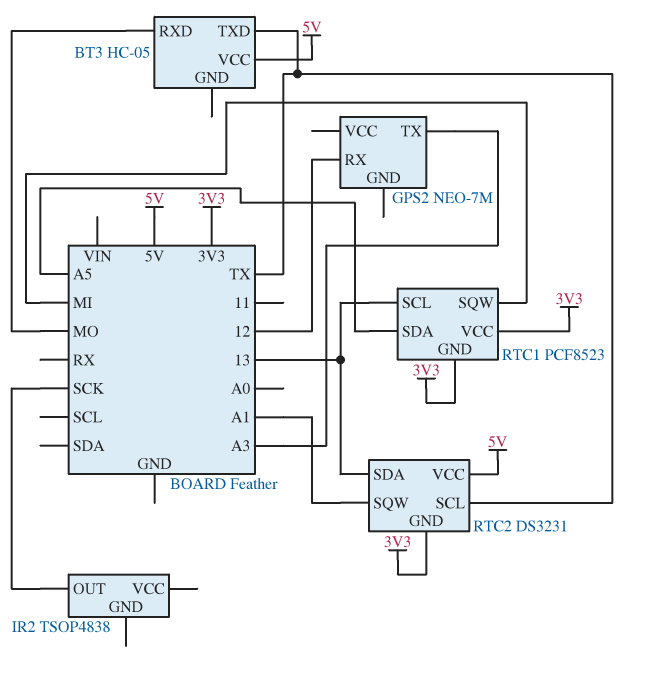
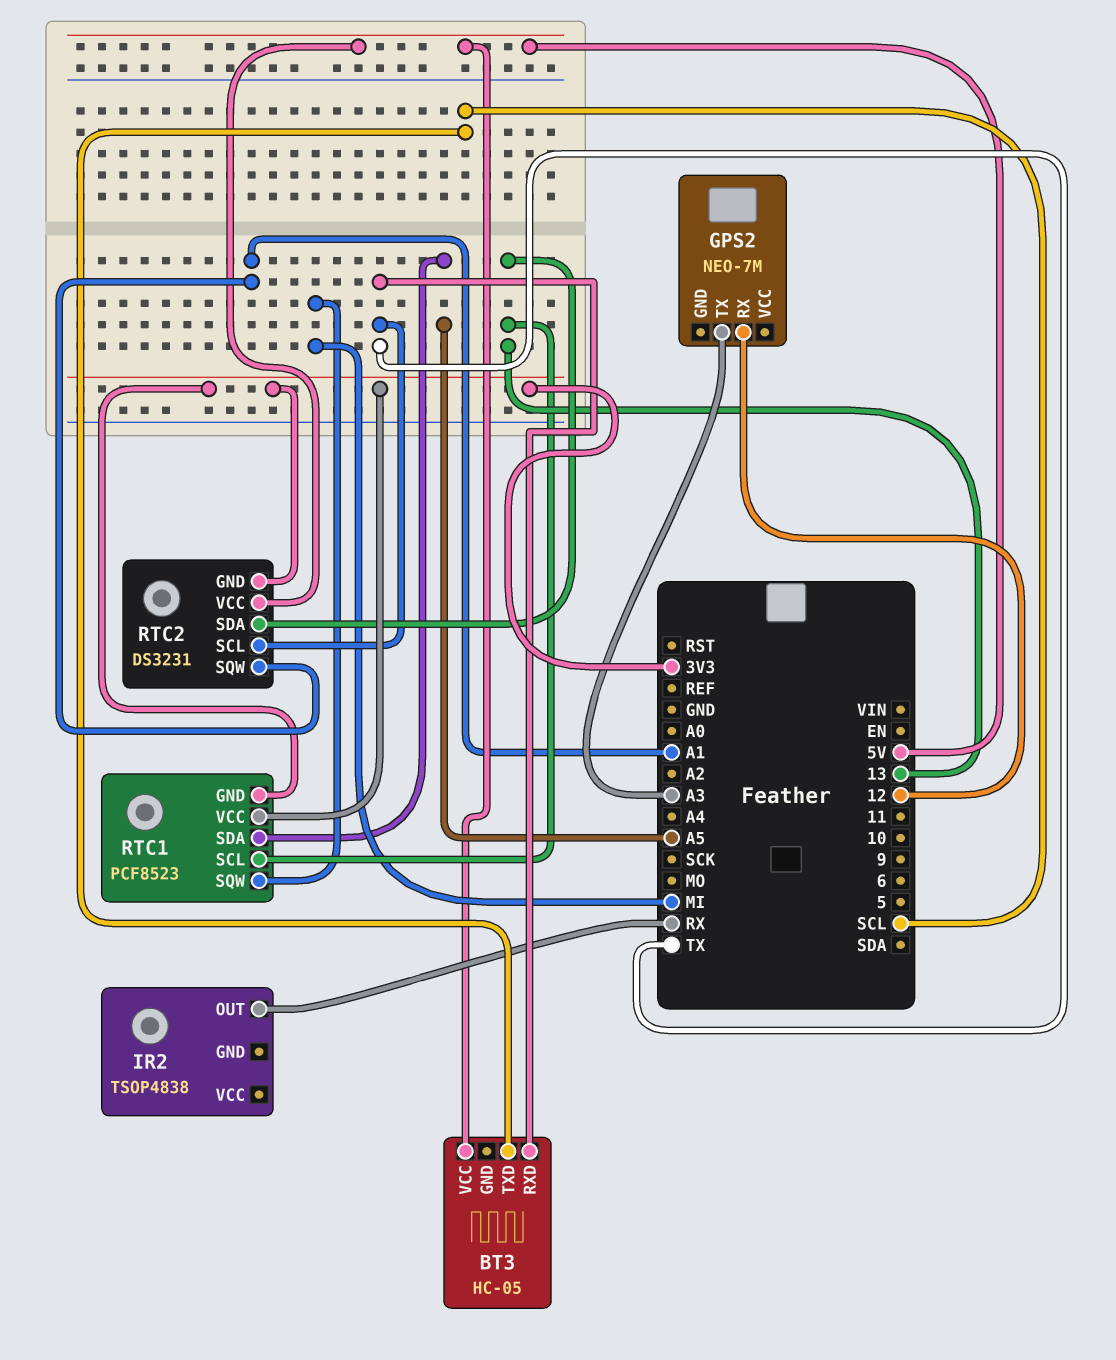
BT3 pin RXD: MO -> TX
BT3 pin TXD: TX -> SCL
IR2 pin OUT: SCK -> RX

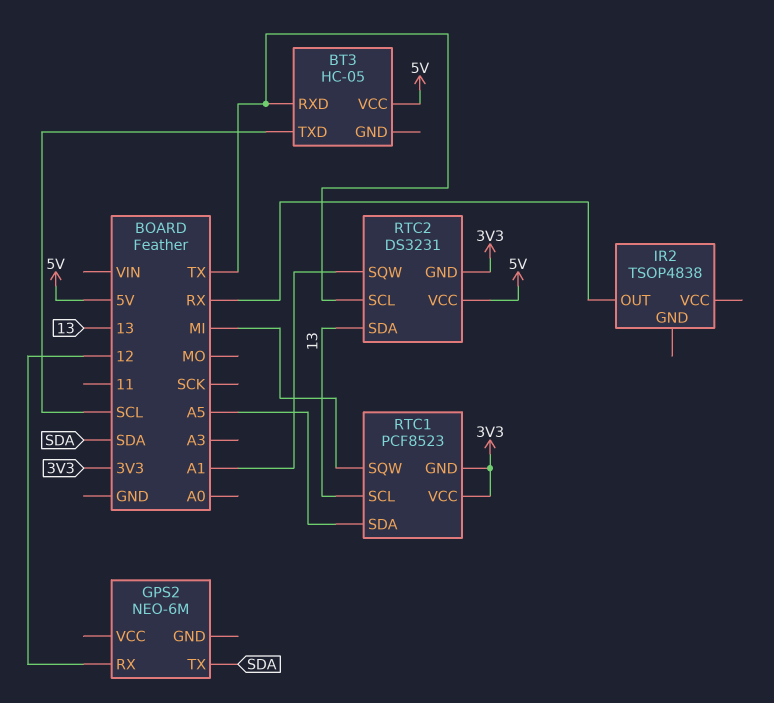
GPS2: NEO-7M -> NEO-6M
GPS2 pin TX: A3 -> SDA

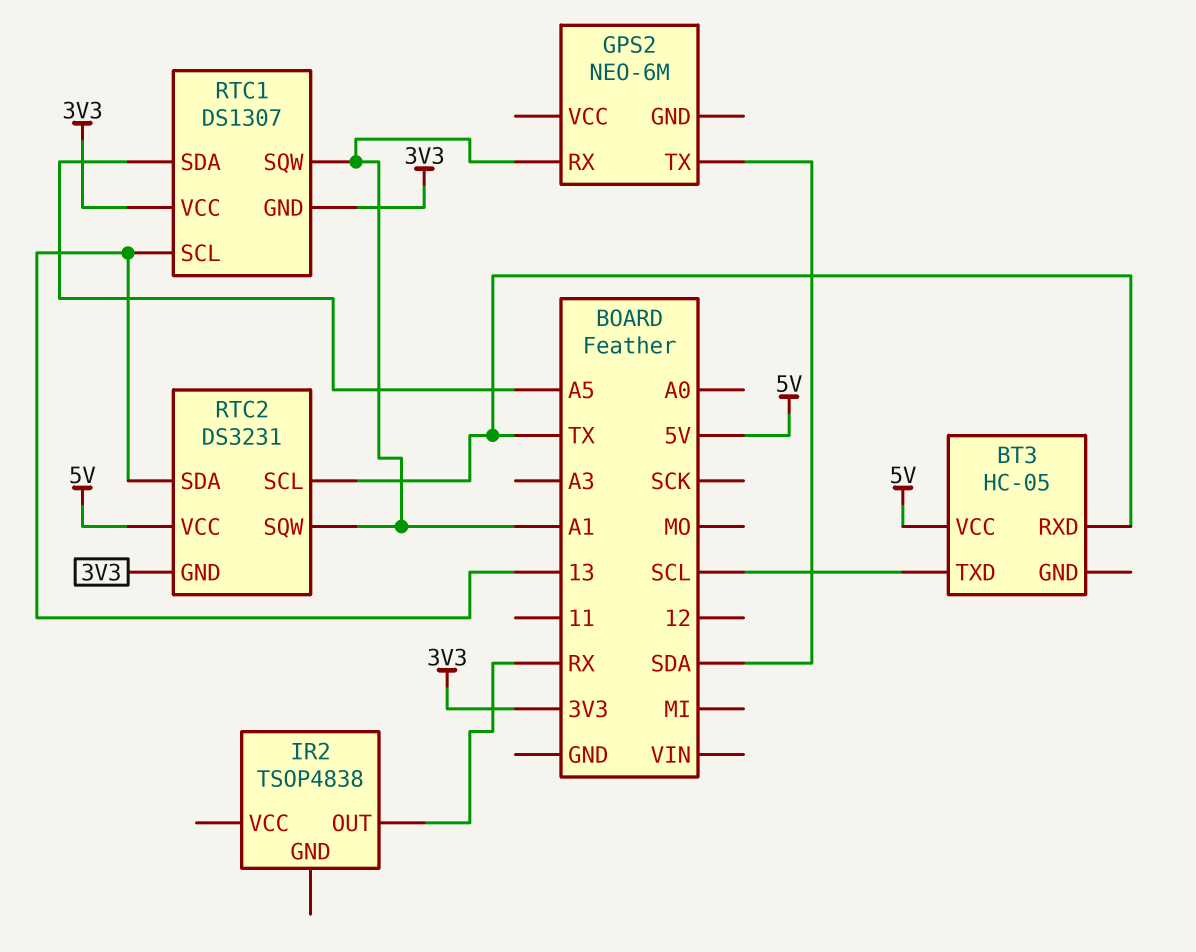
GPS2 pin RX: 12 -> A1
RTC1: PCF8523 -> DS1307
RTC1 pin SQW: MI -> A1

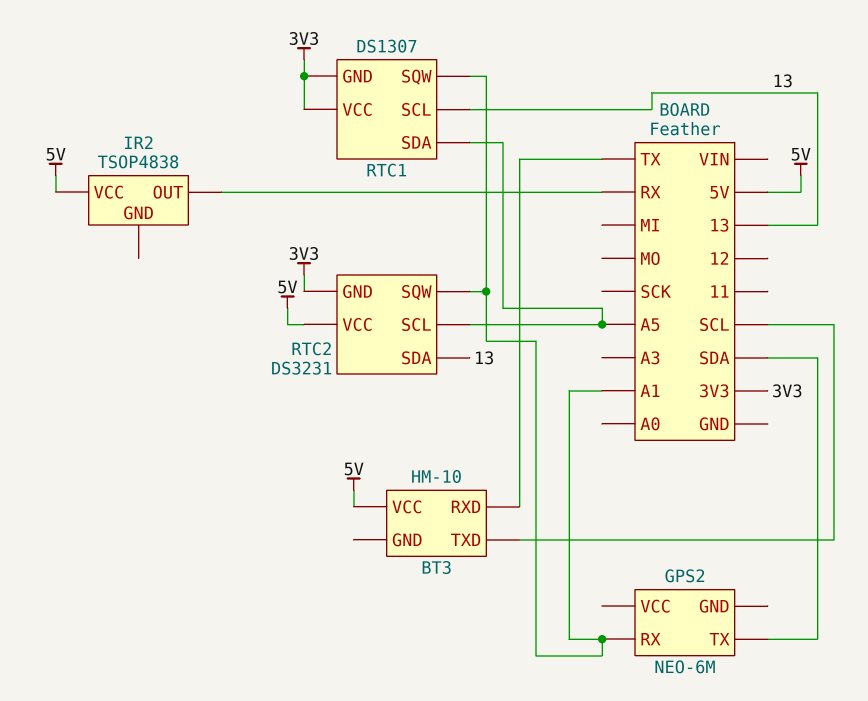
BT3: HC-05 -> HM-10
IR2 pin VCC: none -> 5V
RTC2 pin SCL: TX -> A5

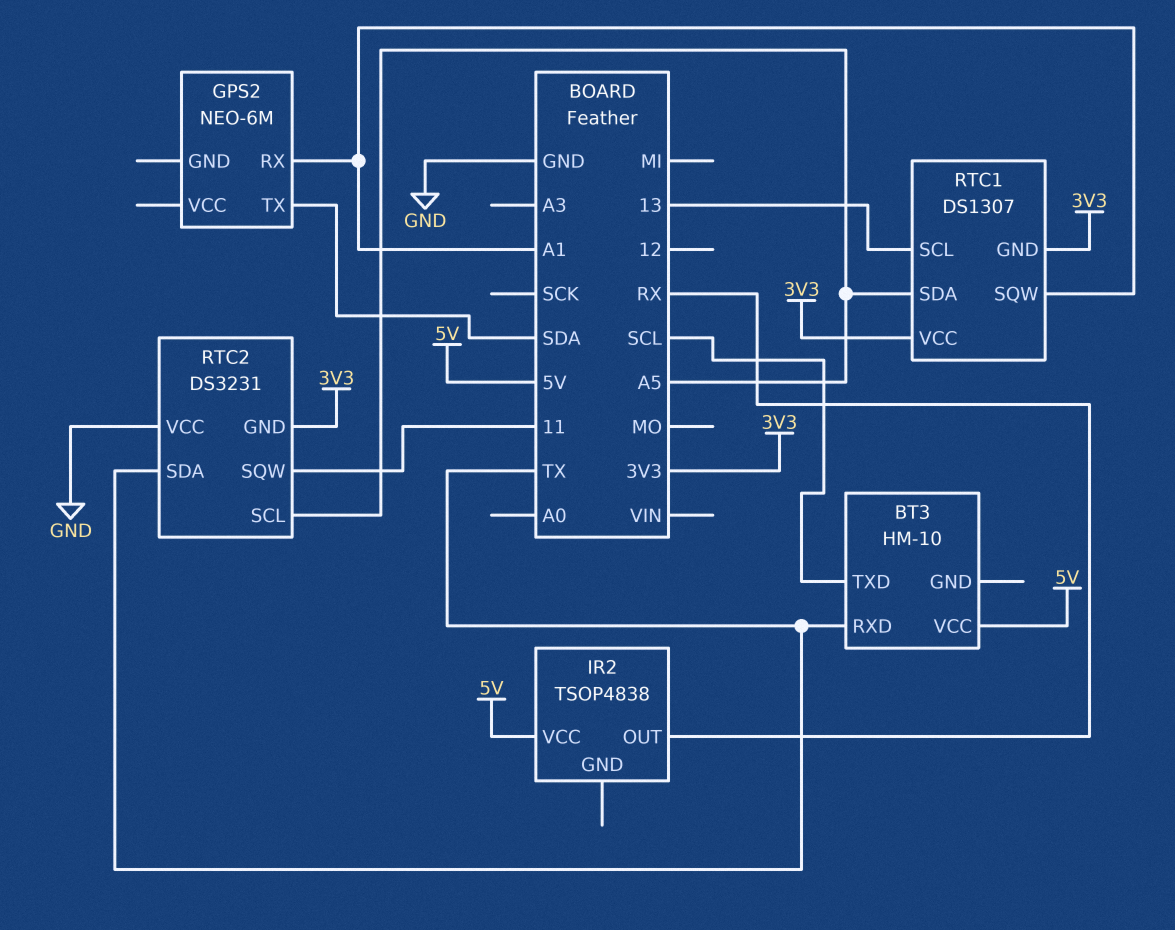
RTC2 pin SDA: 13 -> TX
RTC2 pin SQW: A1 -> 11
RTC2 pin VCC: 5V -> GND

